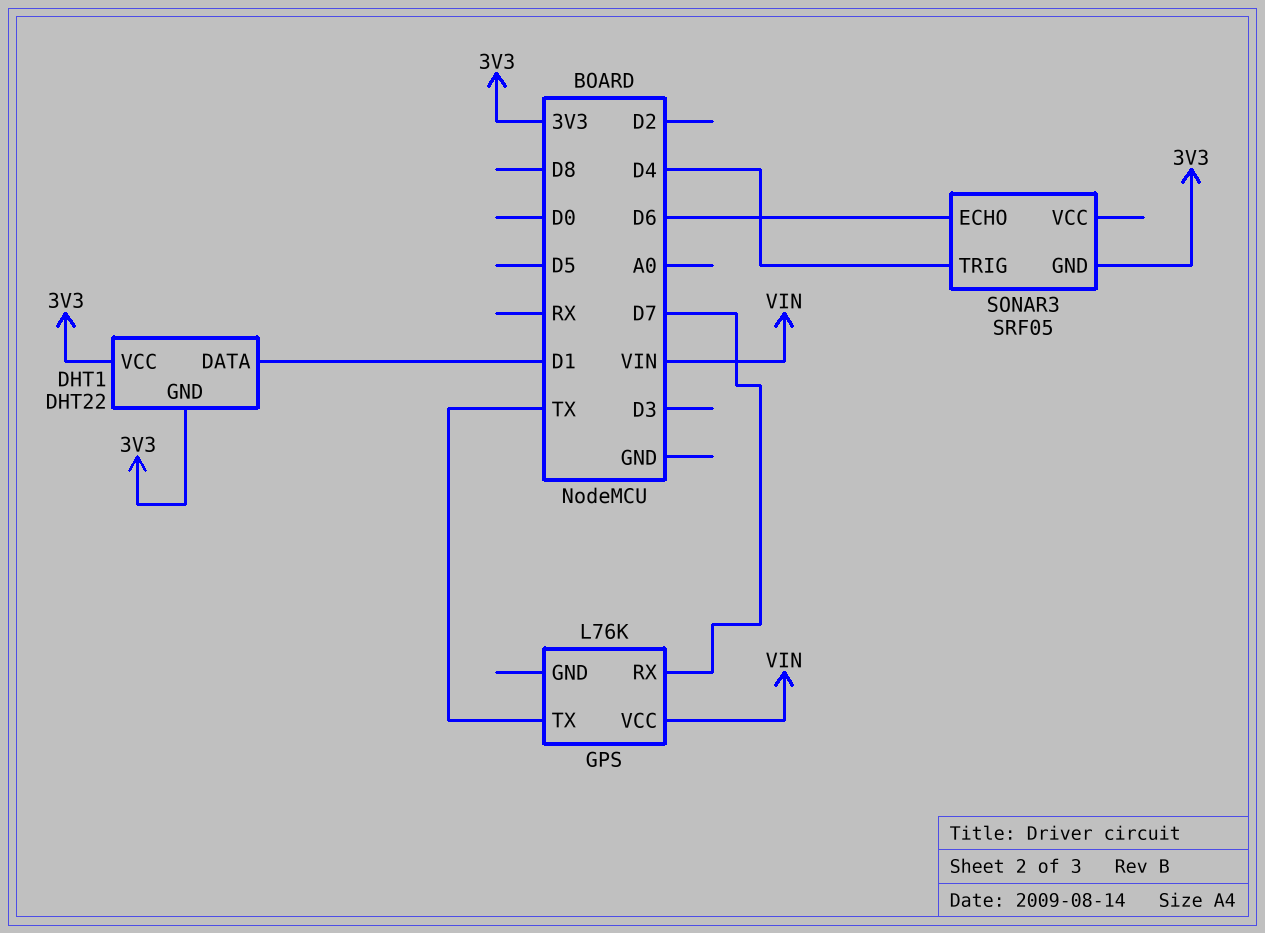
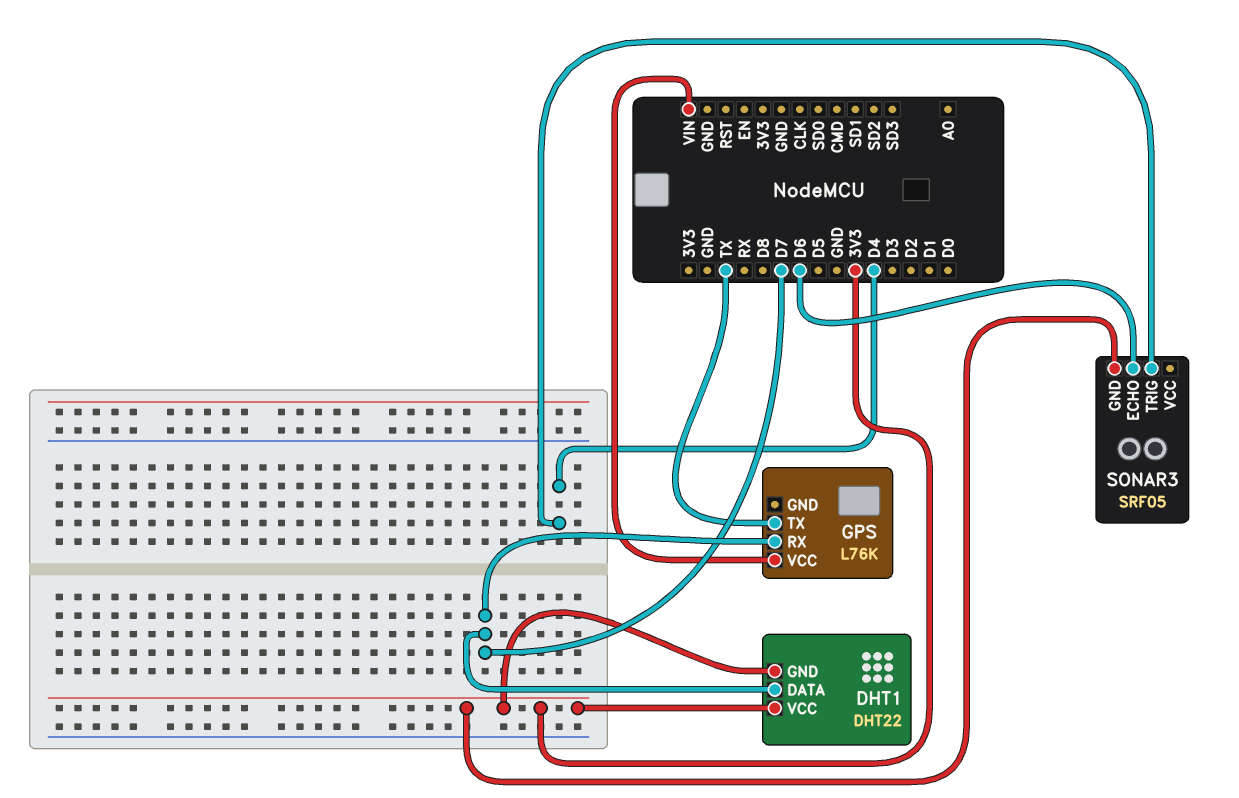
DHT1 pin DATA: D1 -> D7

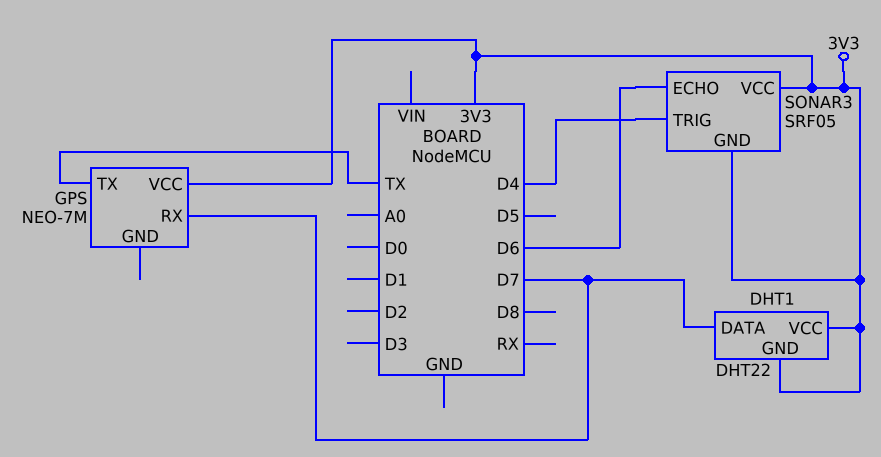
GPS: L76K -> NEO-7M
GPS pin VCC: VIN -> 3V3
SONAR3 pin VCC: none -> 3V3

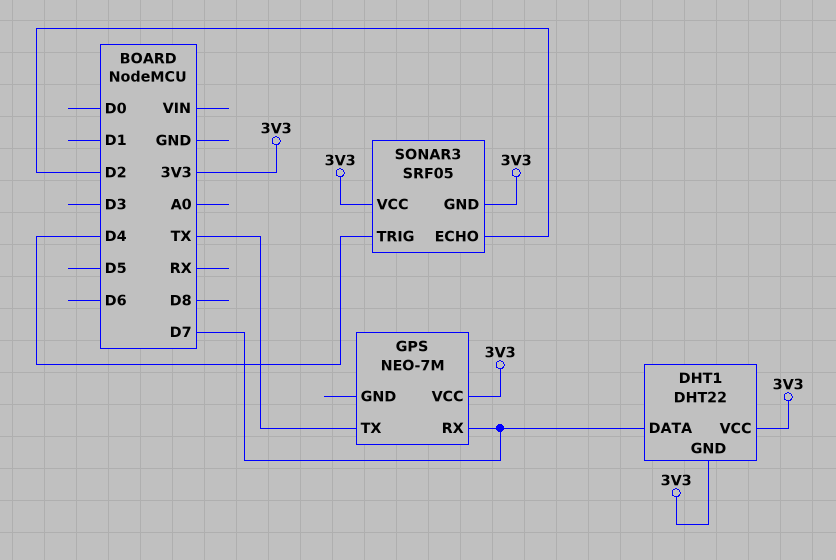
SONAR3 pin ECHO: D6 -> D2

